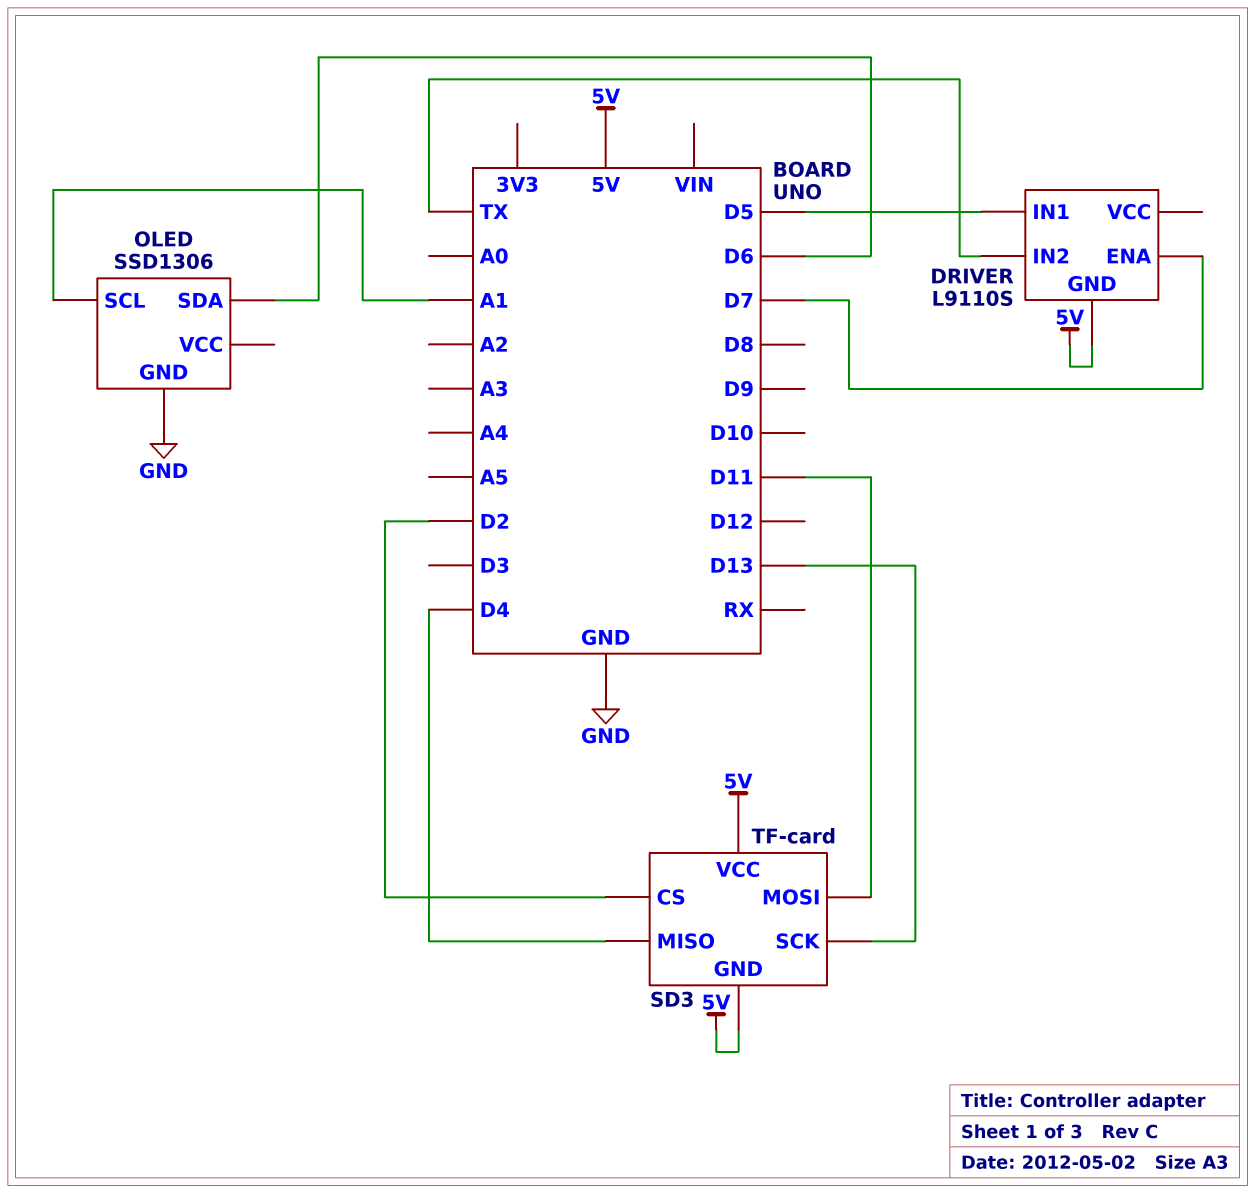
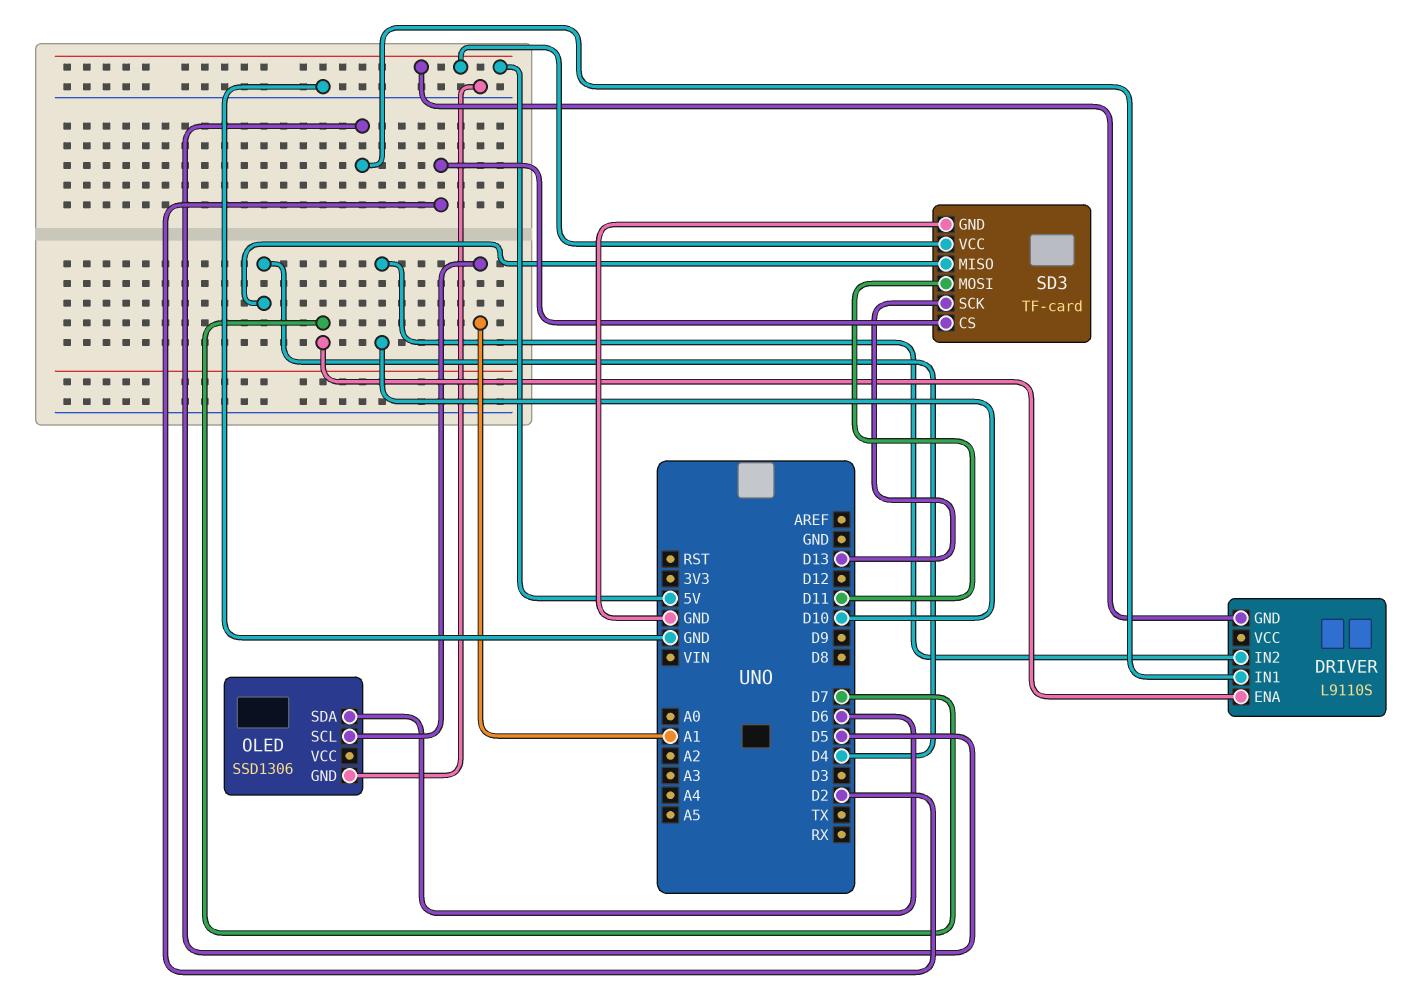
DRIVER pin IN2: TX -> D10
SD3 pin GND: 5V -> GND

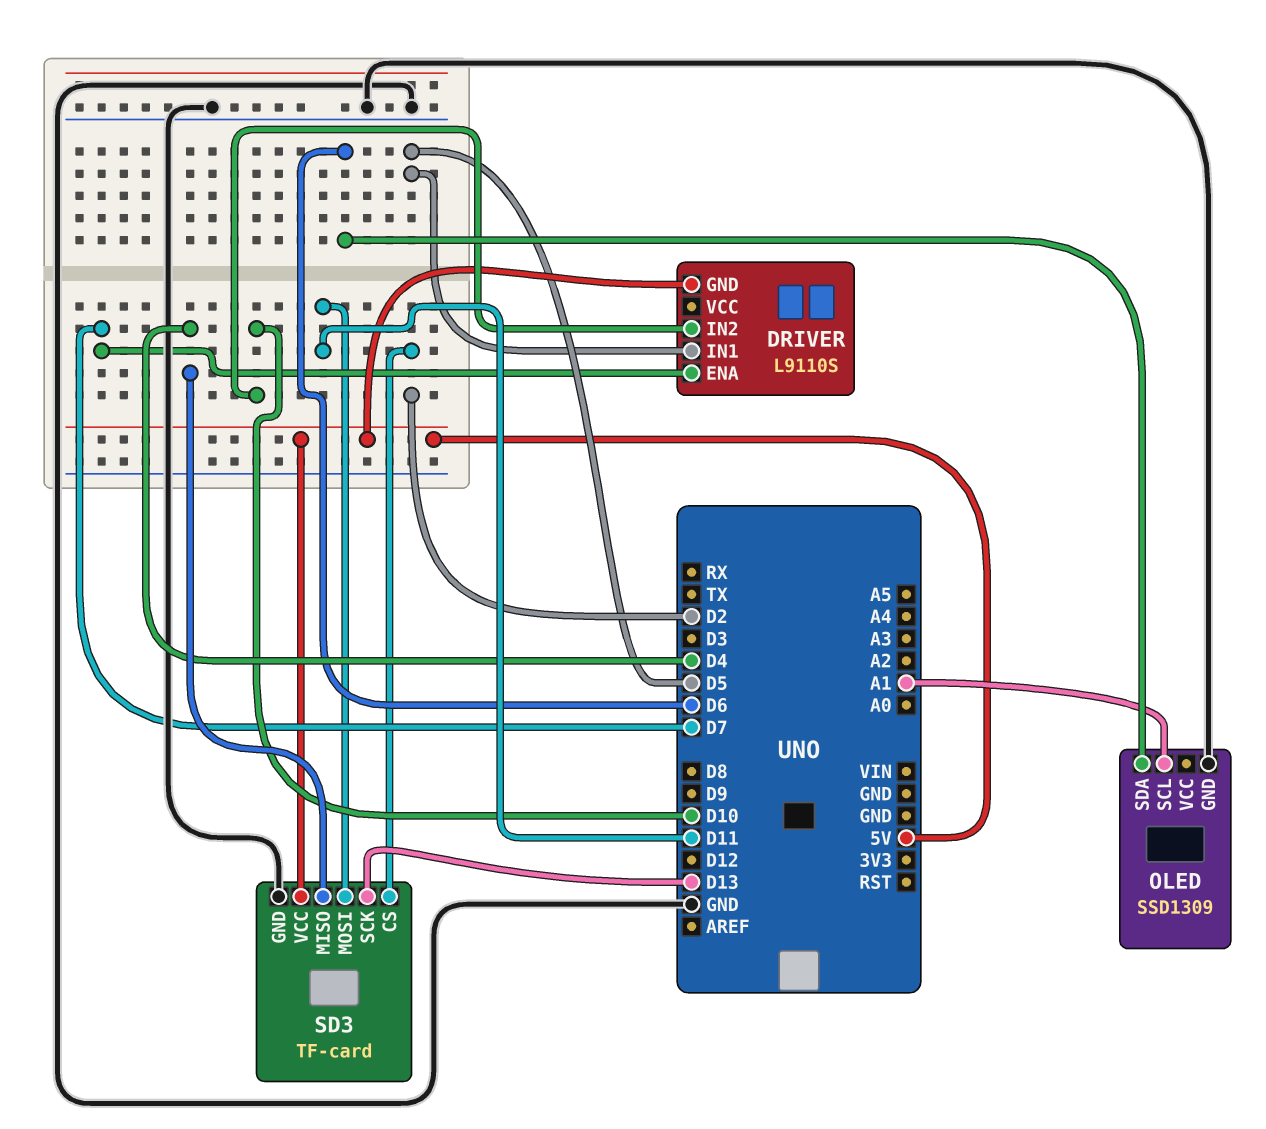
OLED: SSD1306 -> SSD1309

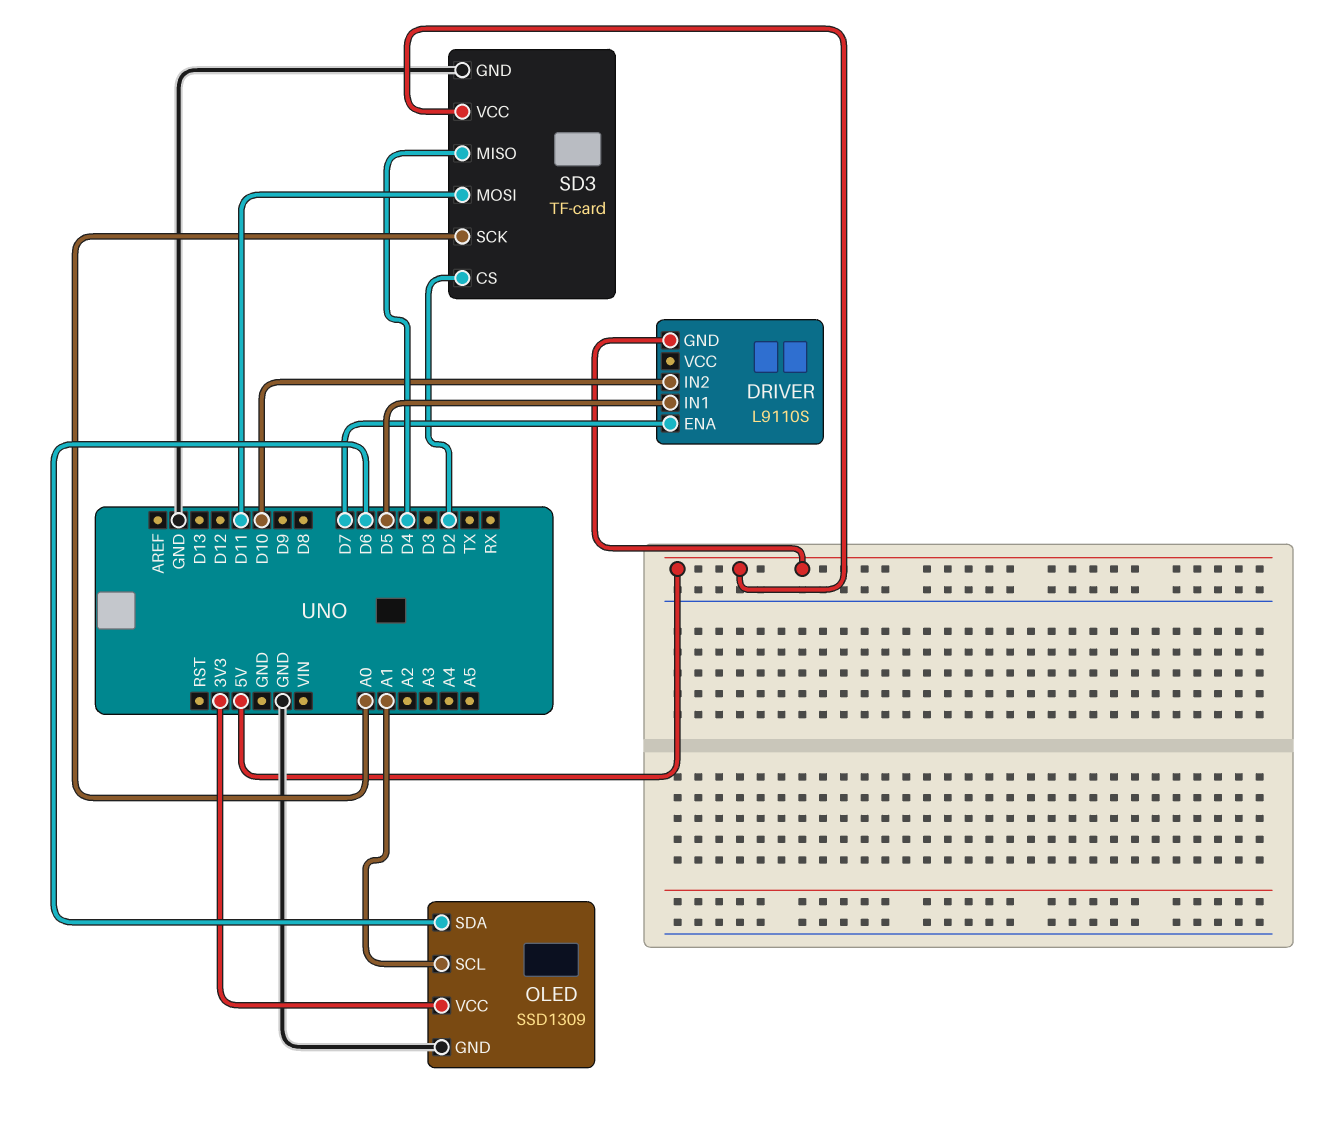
OLED pin VCC: none -> 3V3
SD3 pin SCK: D13 -> A0

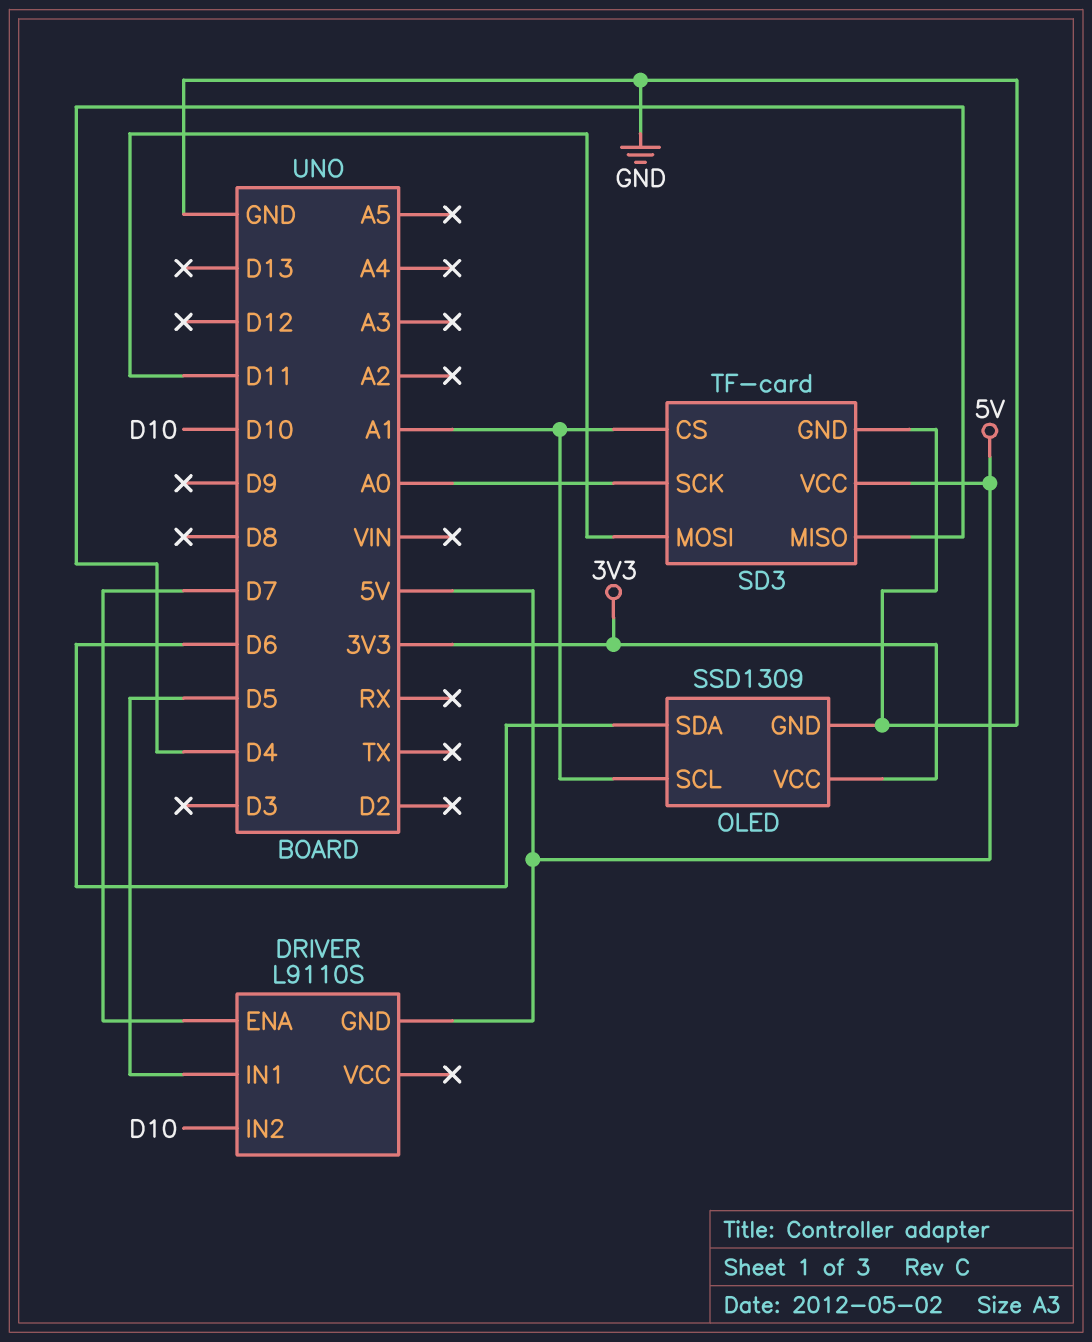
SD3 pin CS: D2 -> A1

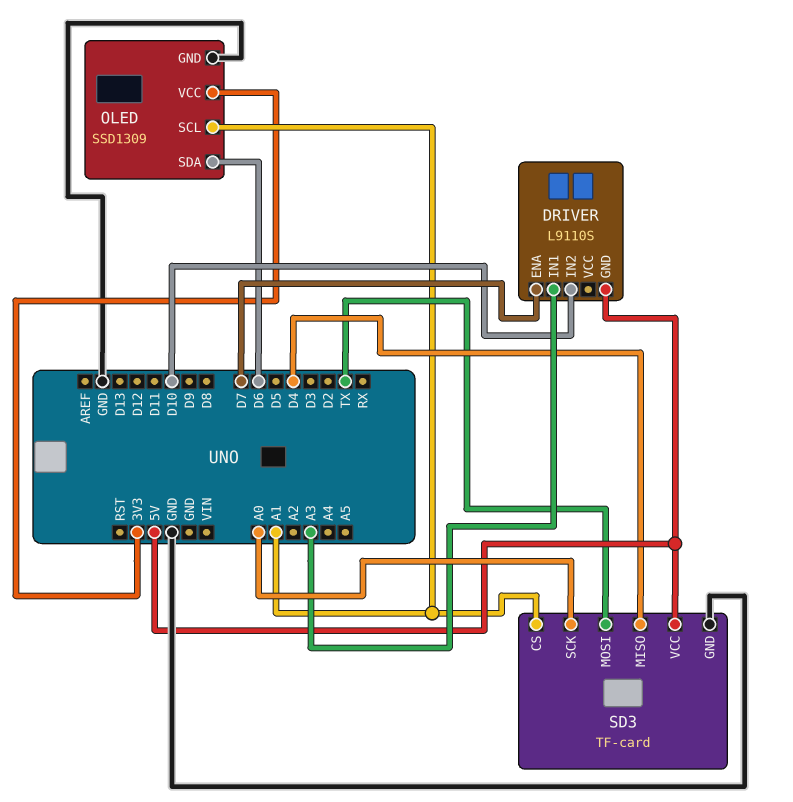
DRIVER pin IN1: D5 -> A3
SD3 pin MOSI: D11 -> TX

